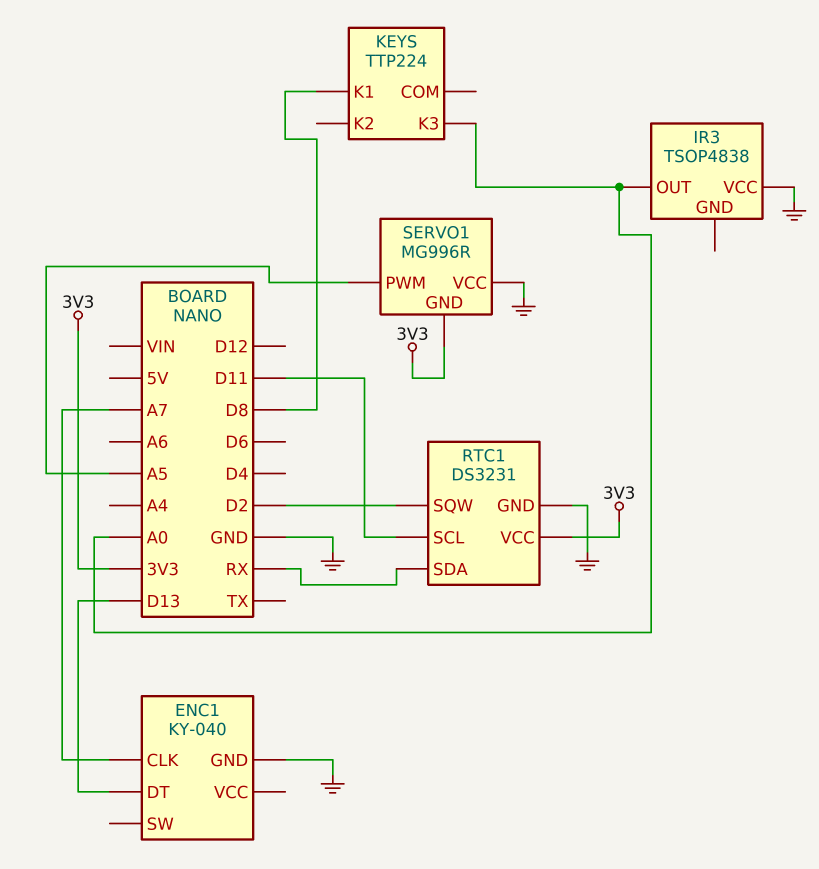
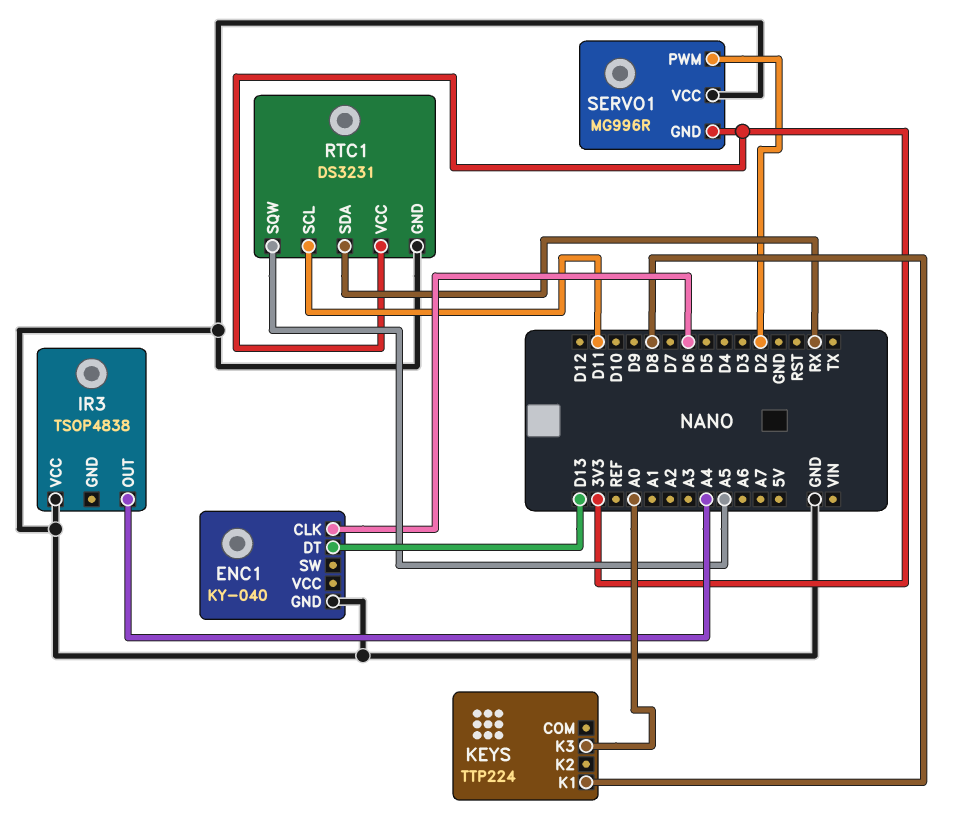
ENC1 pin CLK: A7 -> D6
IR3 pin OUT: A0 -> A4
RTC1 pin SQW: D2 -> A5
SERVO1 pin PWM: A5 -> D2

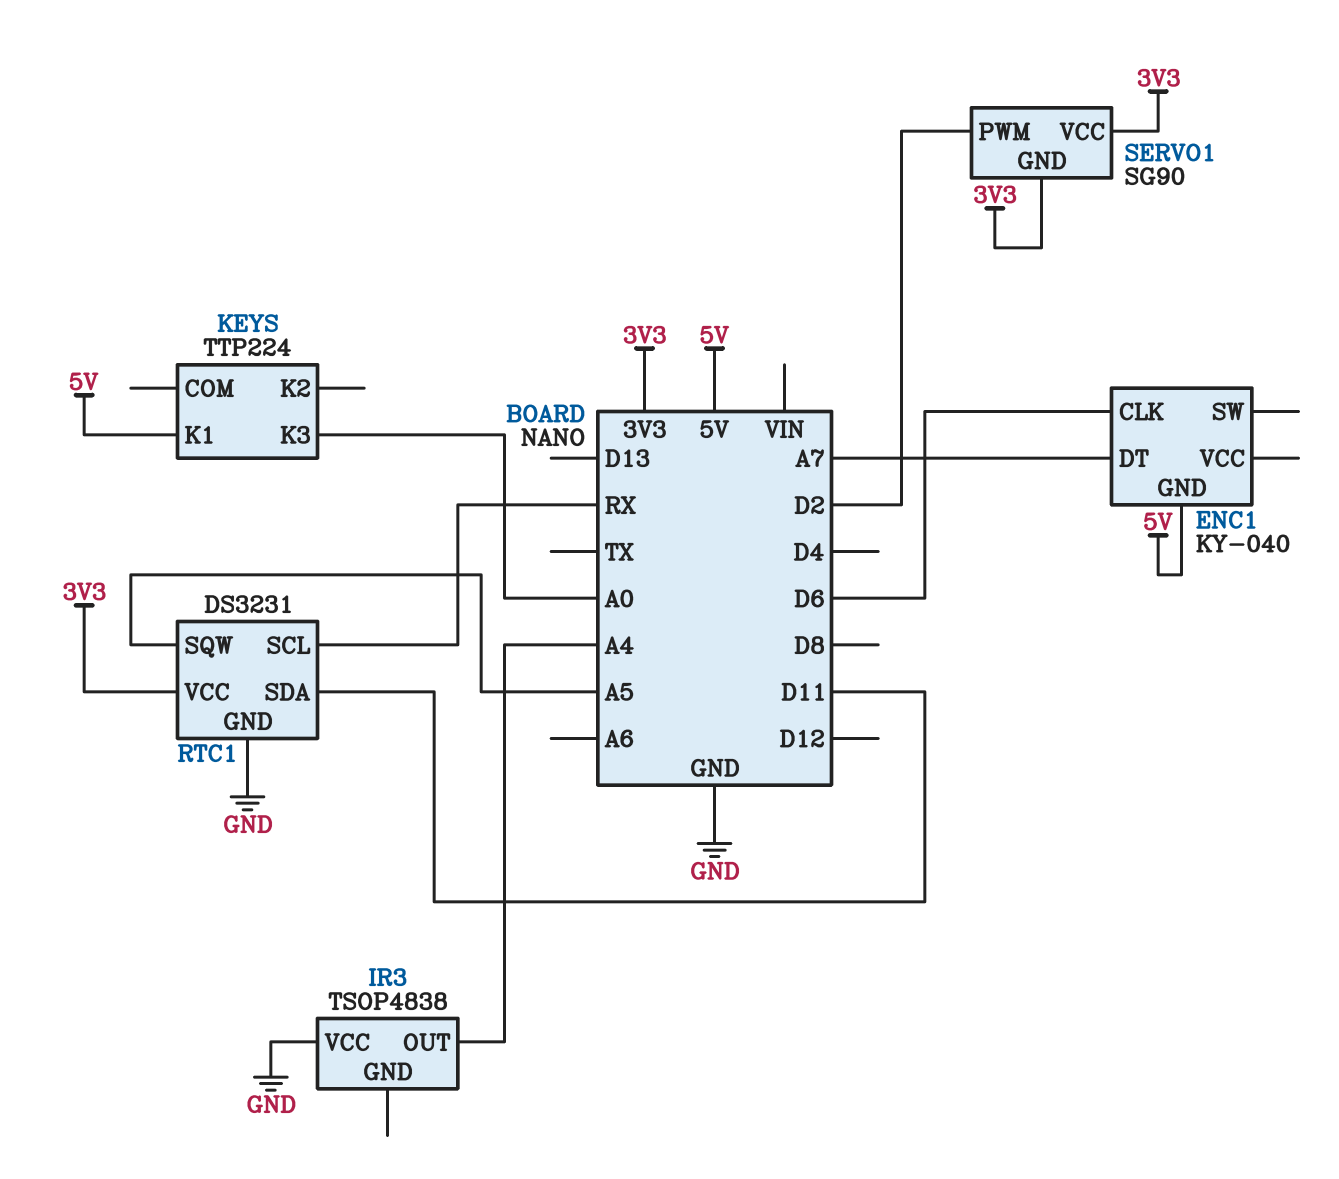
ENC1 pin DT: D13 -> A7
ENC1 pin GND: GND -> 5V
KEYS pin K1: D8 -> 5V
RTC1 pin SCL: D11 -> RX
RTC1 pin SDA: RX -> D11
SERVO1: MG996R -> SG90
SERVO1 pin VCC: GND -> 3V3

